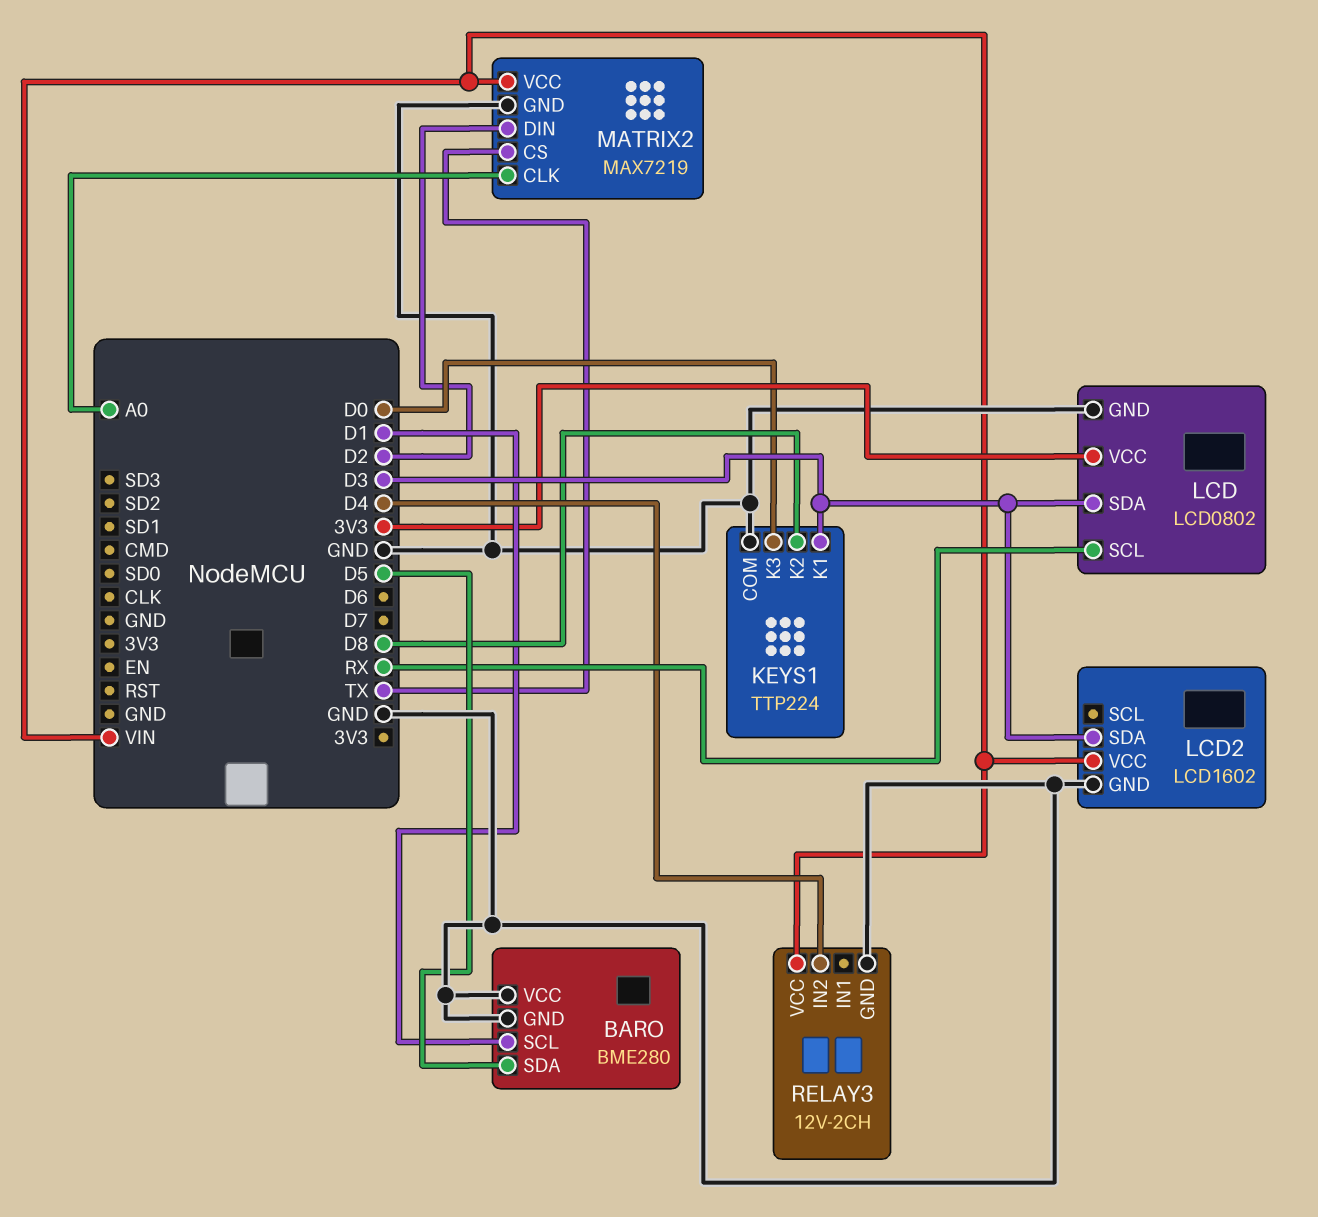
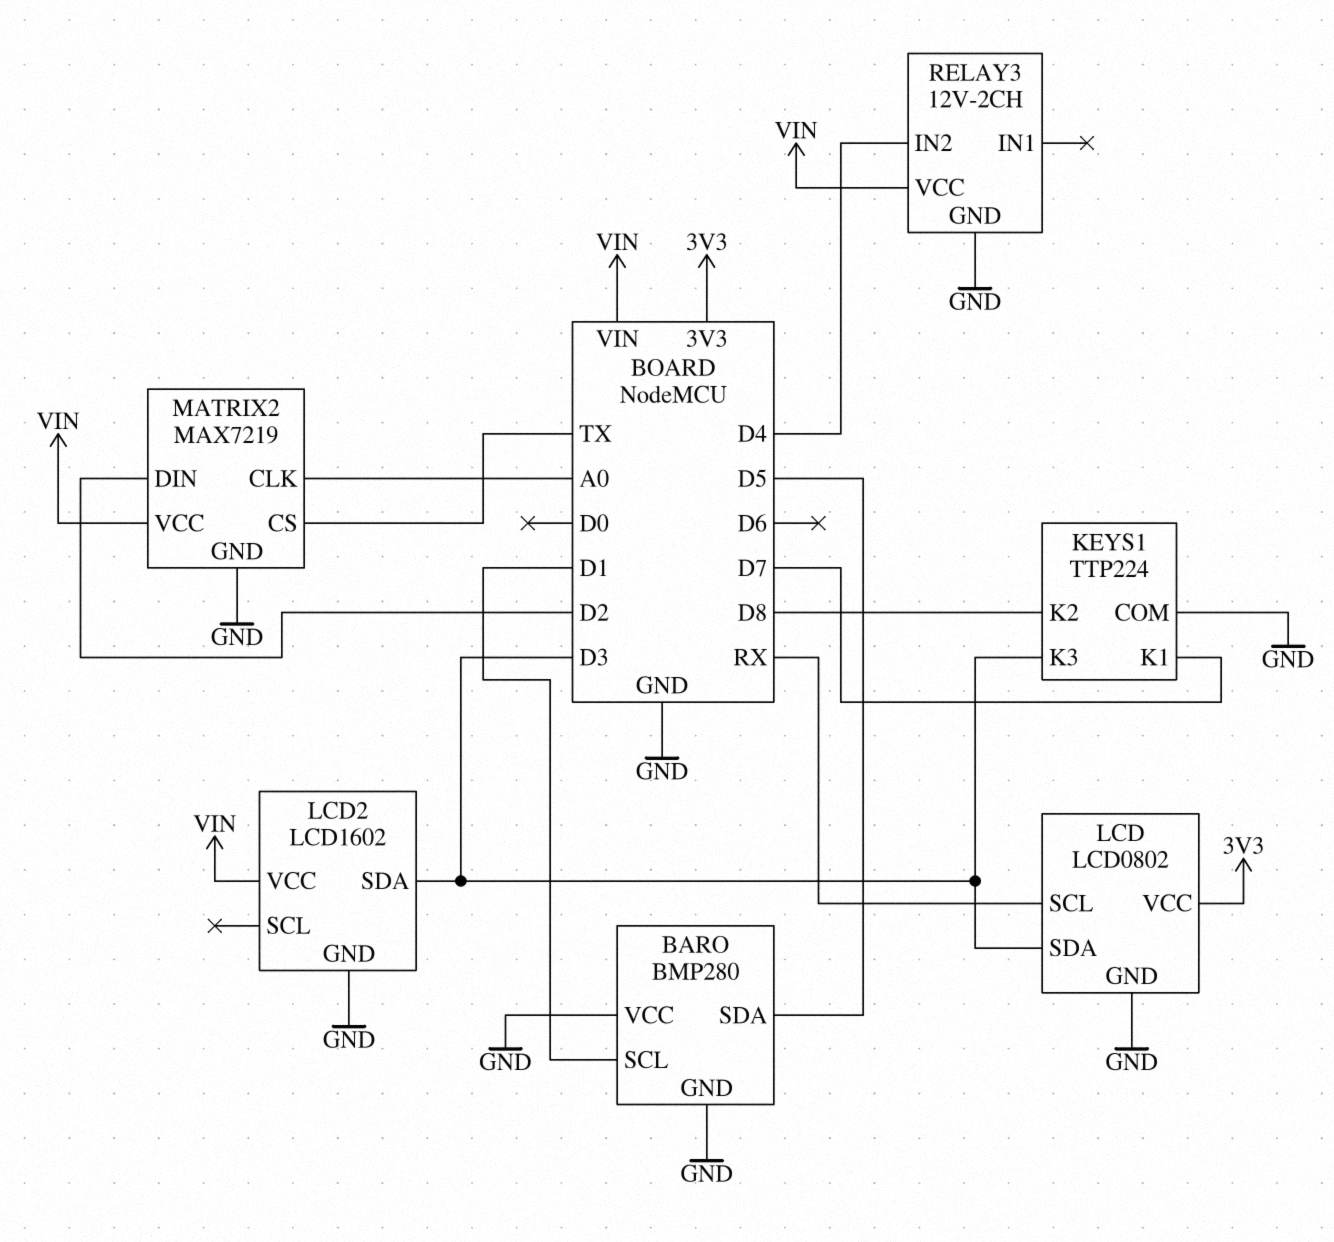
BARO: BME280 -> BMP280
KEYS1 pin K1: D3 -> D7
KEYS1 pin K3: D0 -> D3

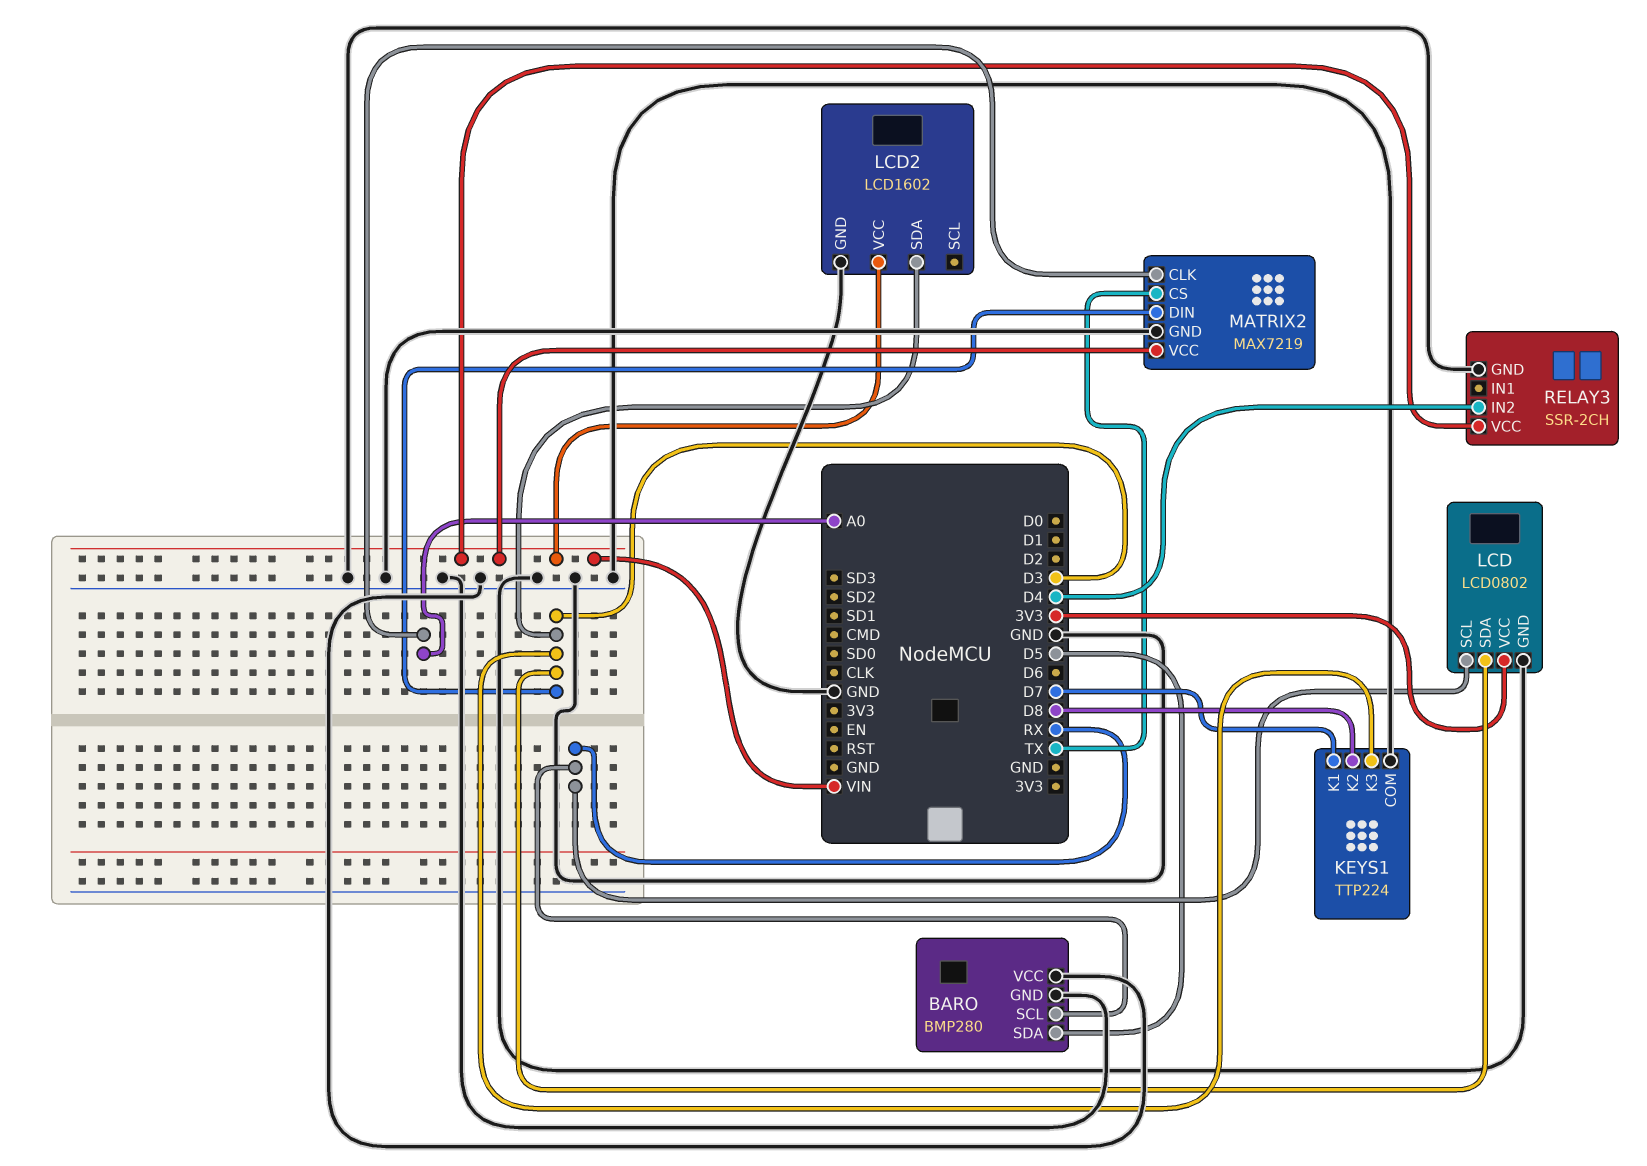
BARO pin SCL: D1 -> RX
MATRIX2 pin DIN: D2 -> D3
RELAY3: 12V-2CH -> SSR-2CH

